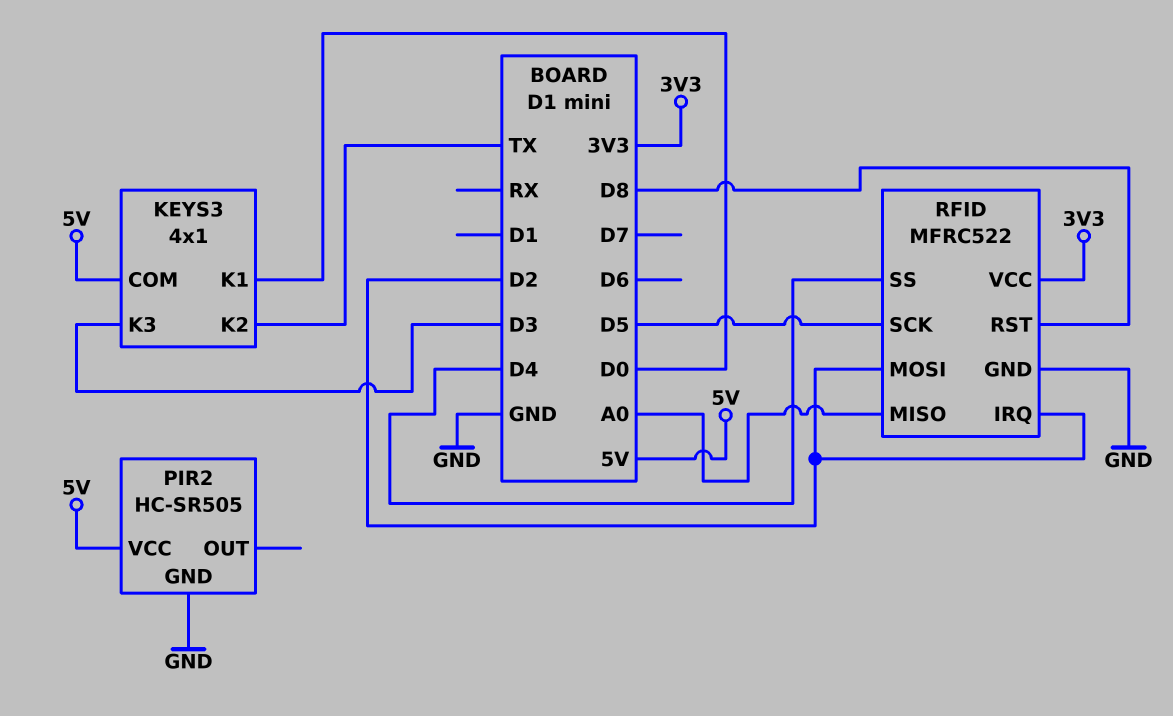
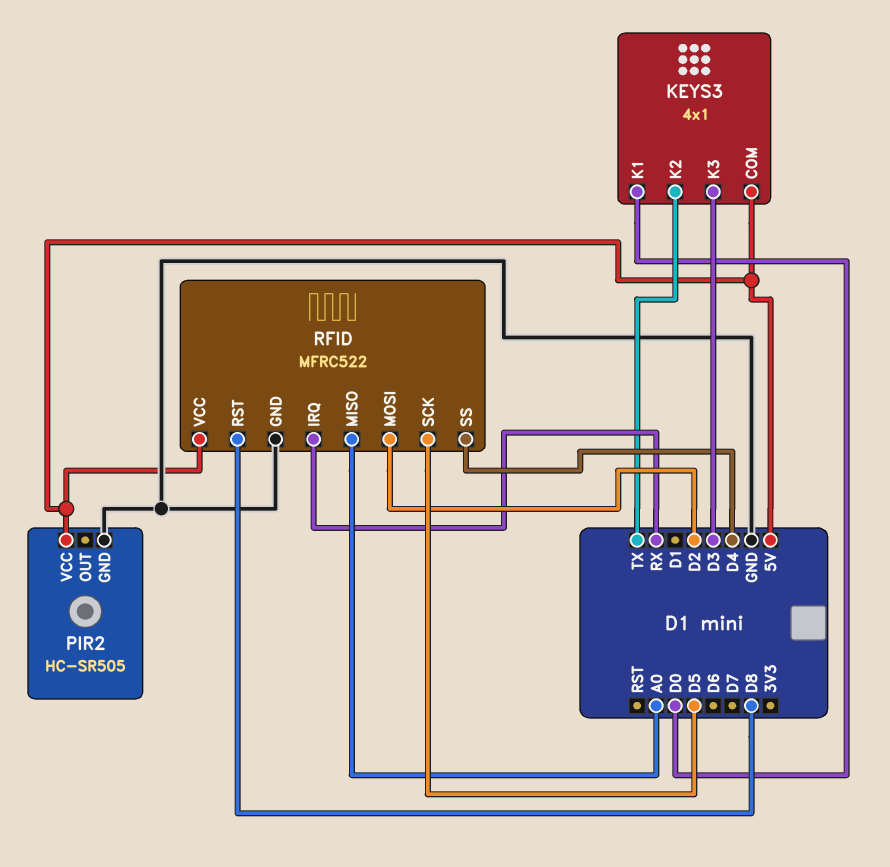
RFID pin IRQ: D2 -> RX
RFID pin VCC: 3V3 -> 5V

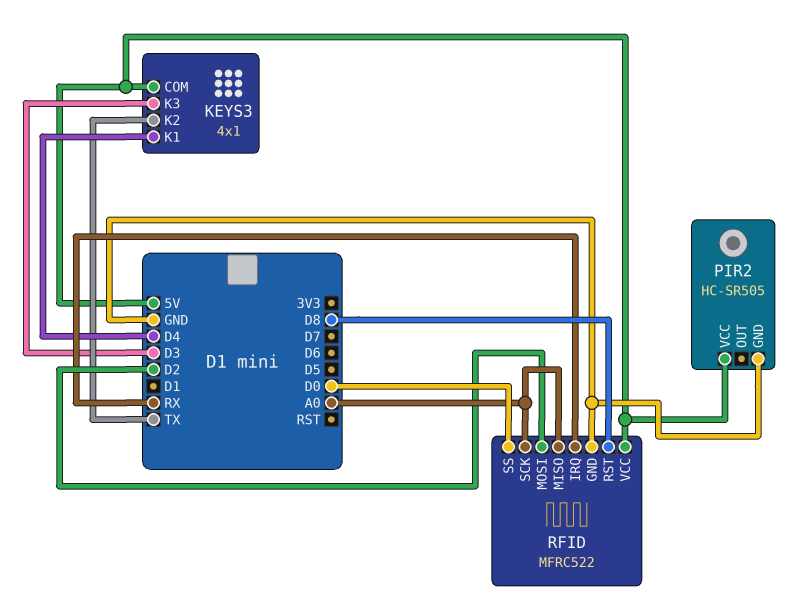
KEYS3 pin K1: D0 -> D4
RFID pin SCK: D5 -> A0
RFID pin SS: D4 -> D0

